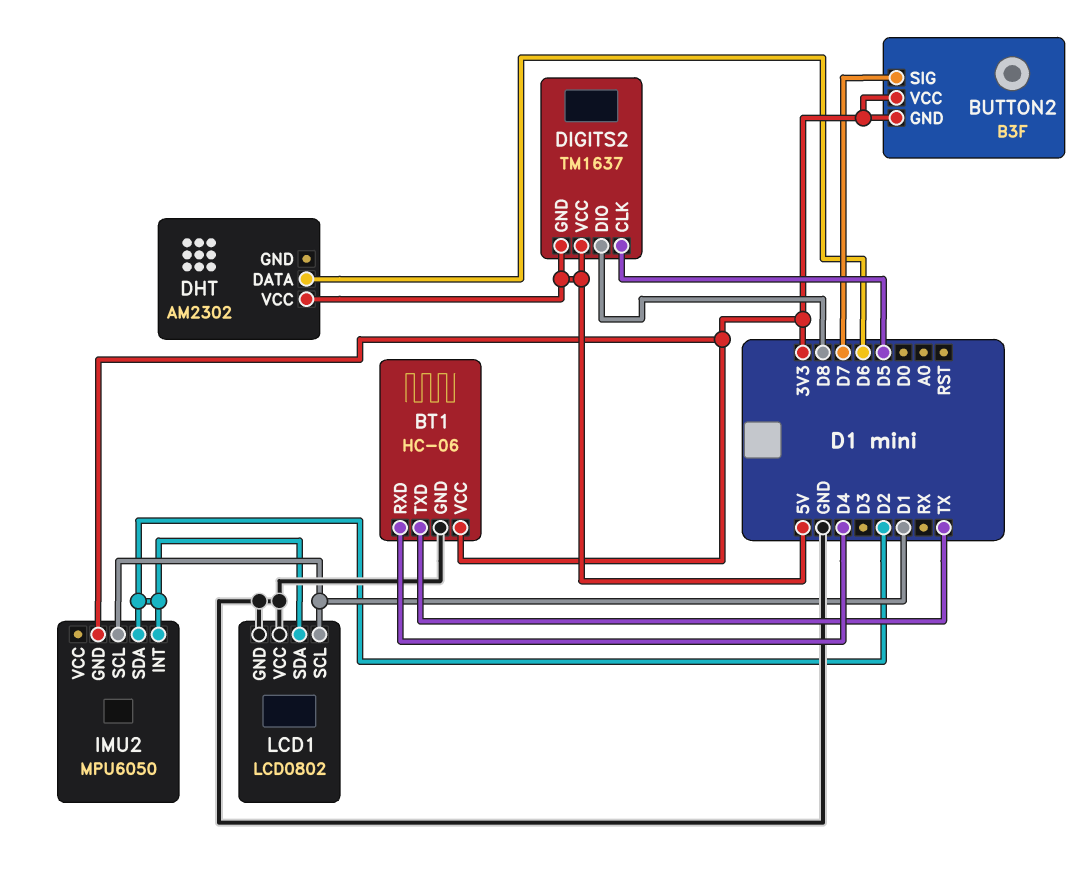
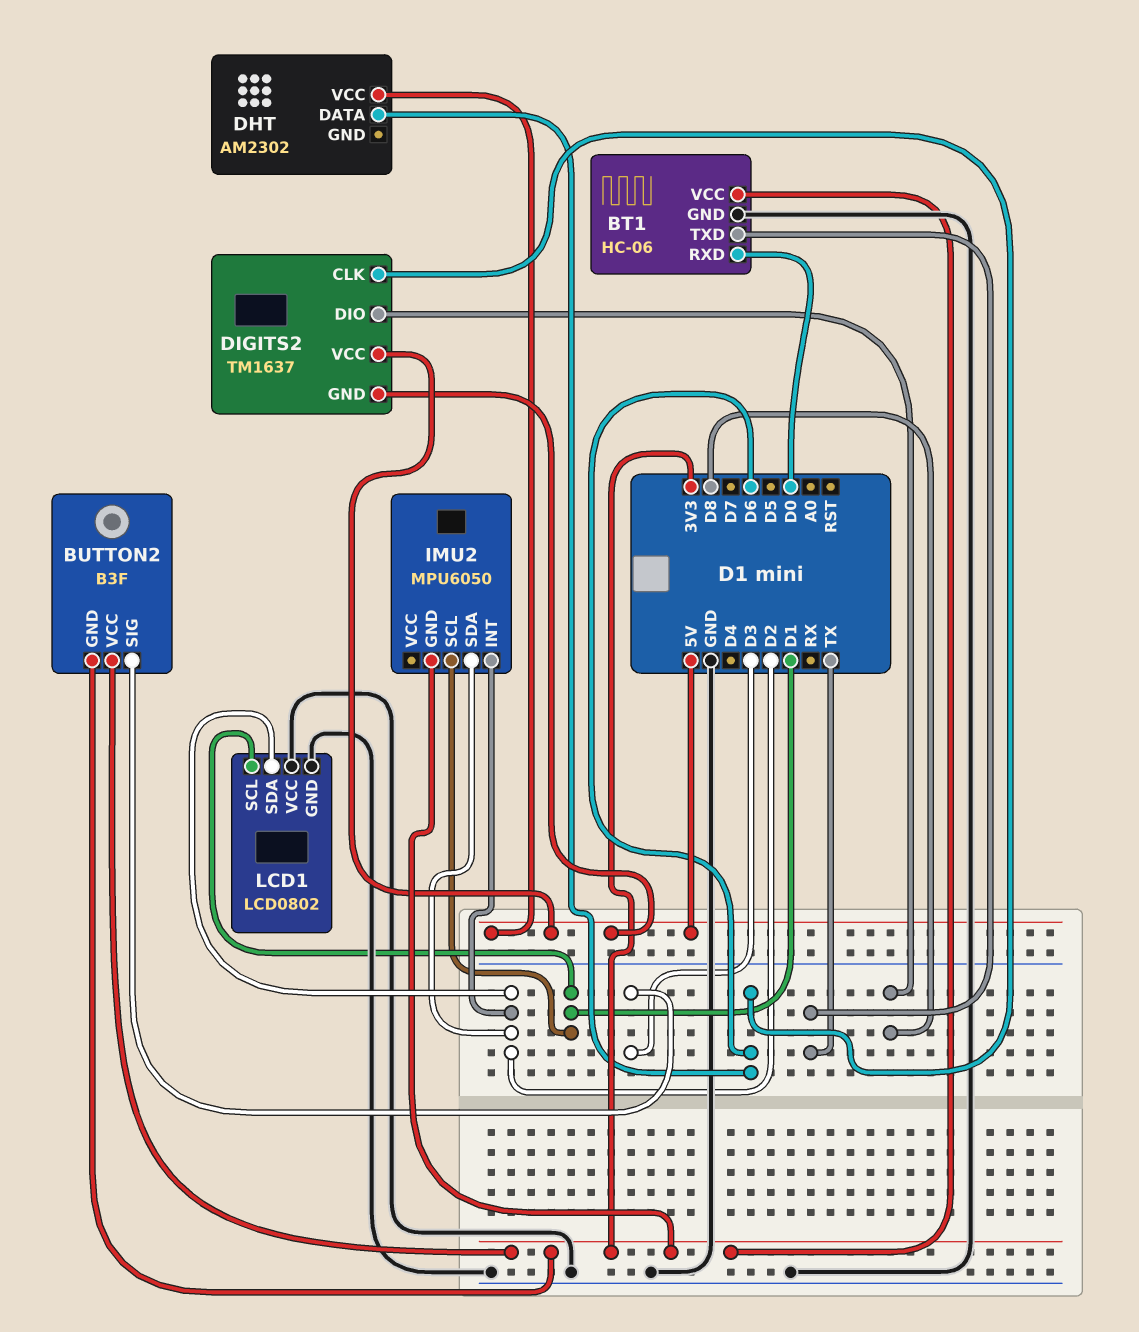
BT1 pin RXD: D4 -> D0
BUTTON2 pin SIG: D7 -> D3
DIGITS2 pin CLK: D5 -> D6

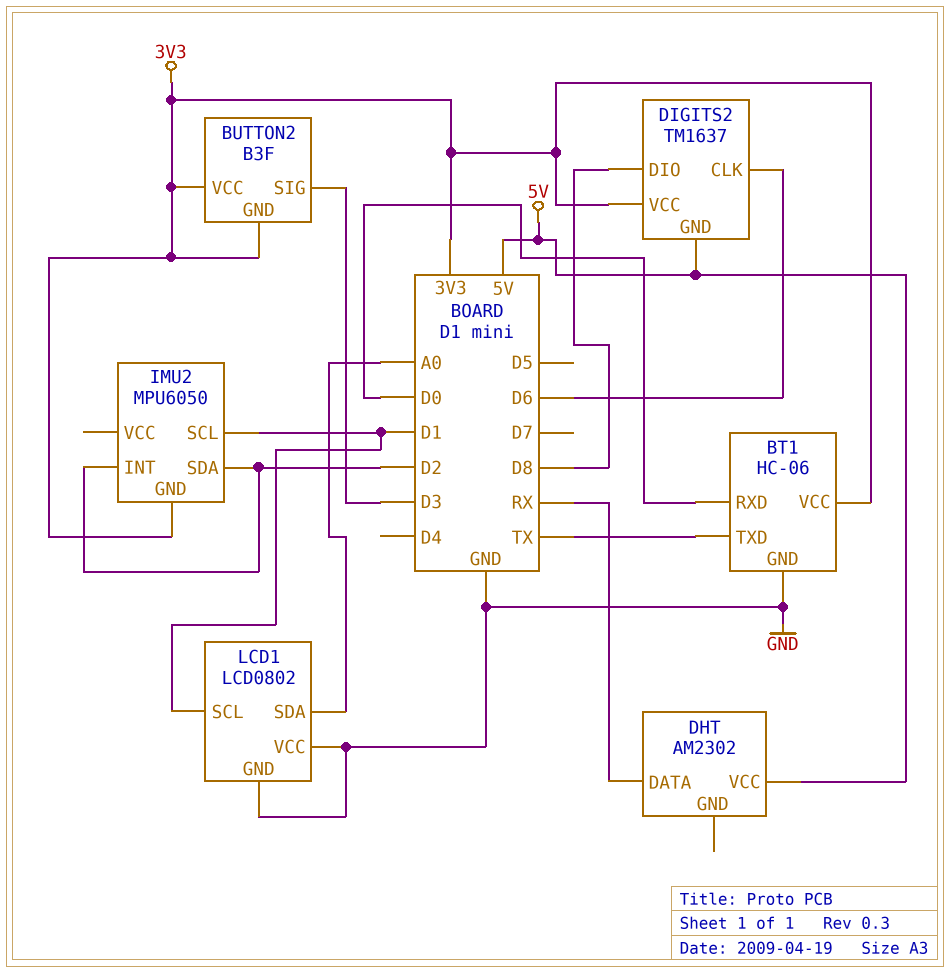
DHT pin DATA: D6 -> RX
DIGITS2 pin VCC: 5V -> 3V3
LCD1 pin SDA: D2 -> A0

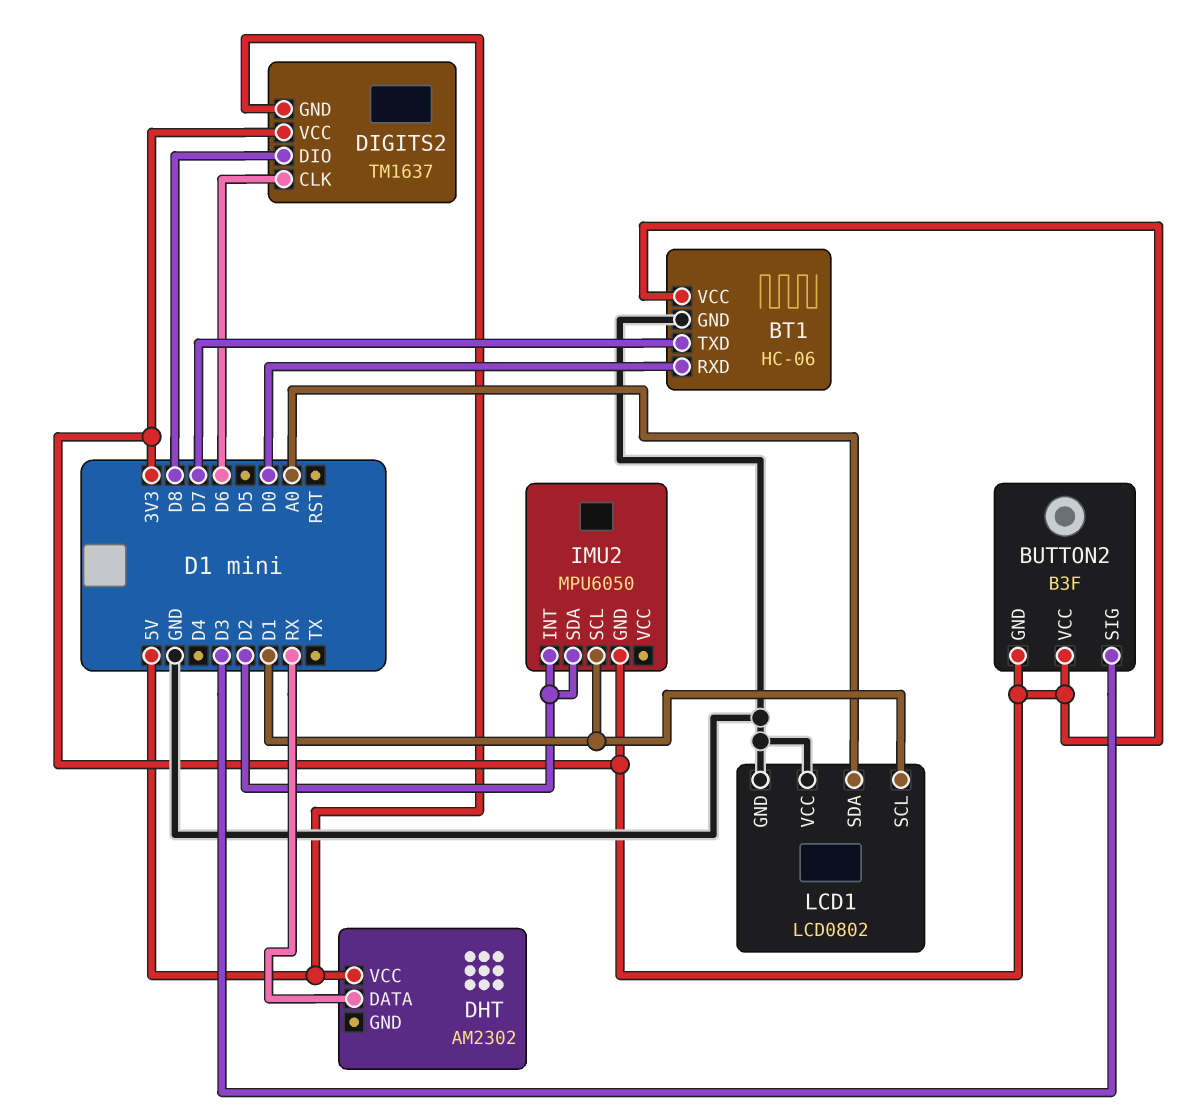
BT1 pin TXD: TX -> D7

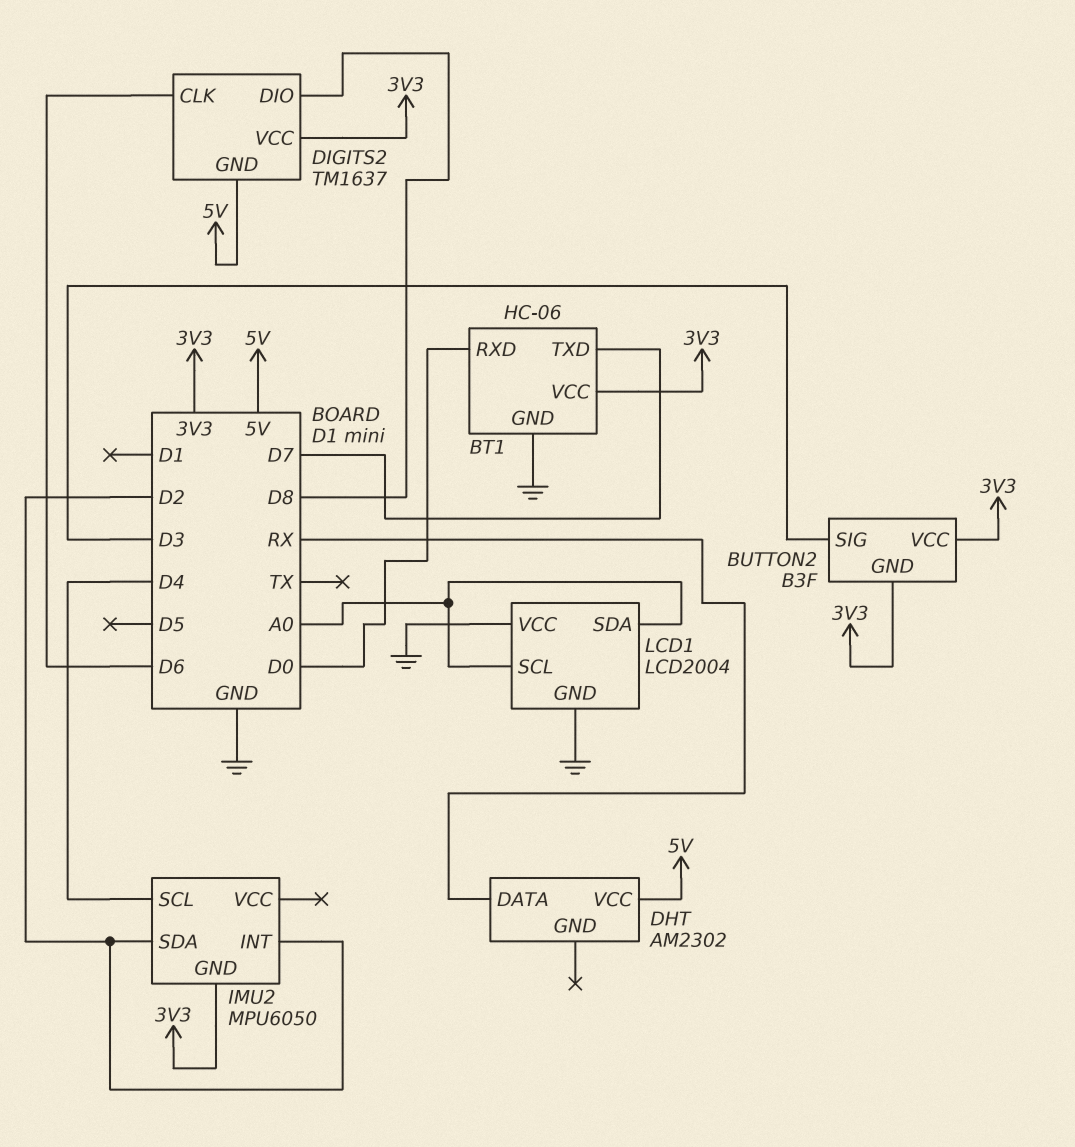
IMU2 pin SCL: D1 -> D4
LCD1: LCD0802 -> LCD2004
LCD1 pin SCL: D1 -> A0

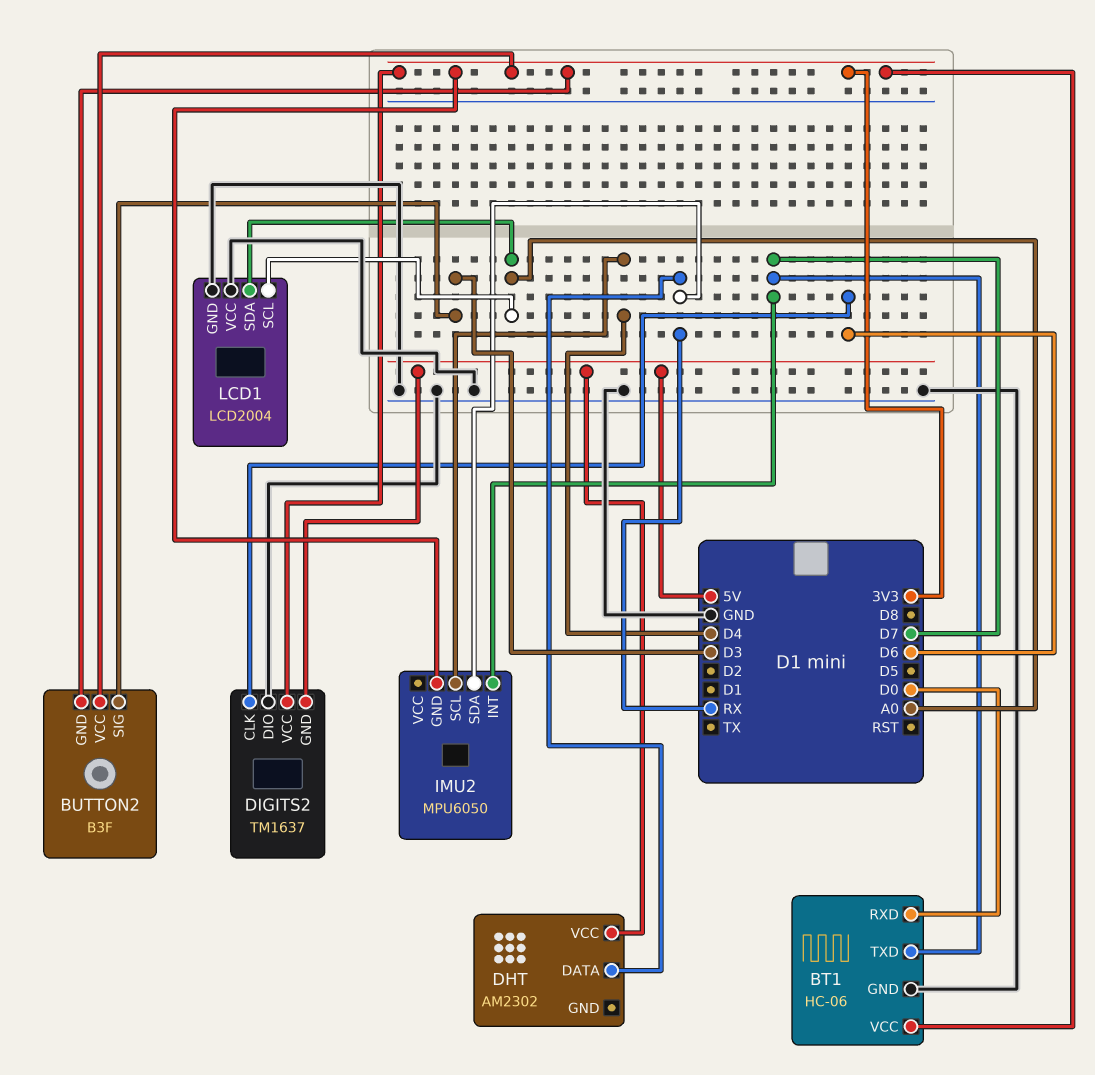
DIGITS2 pin DIO: D8 -> GND
IMU2 pin INT: D2 -> D7
IMU2 pin SDA: D2 -> RX

